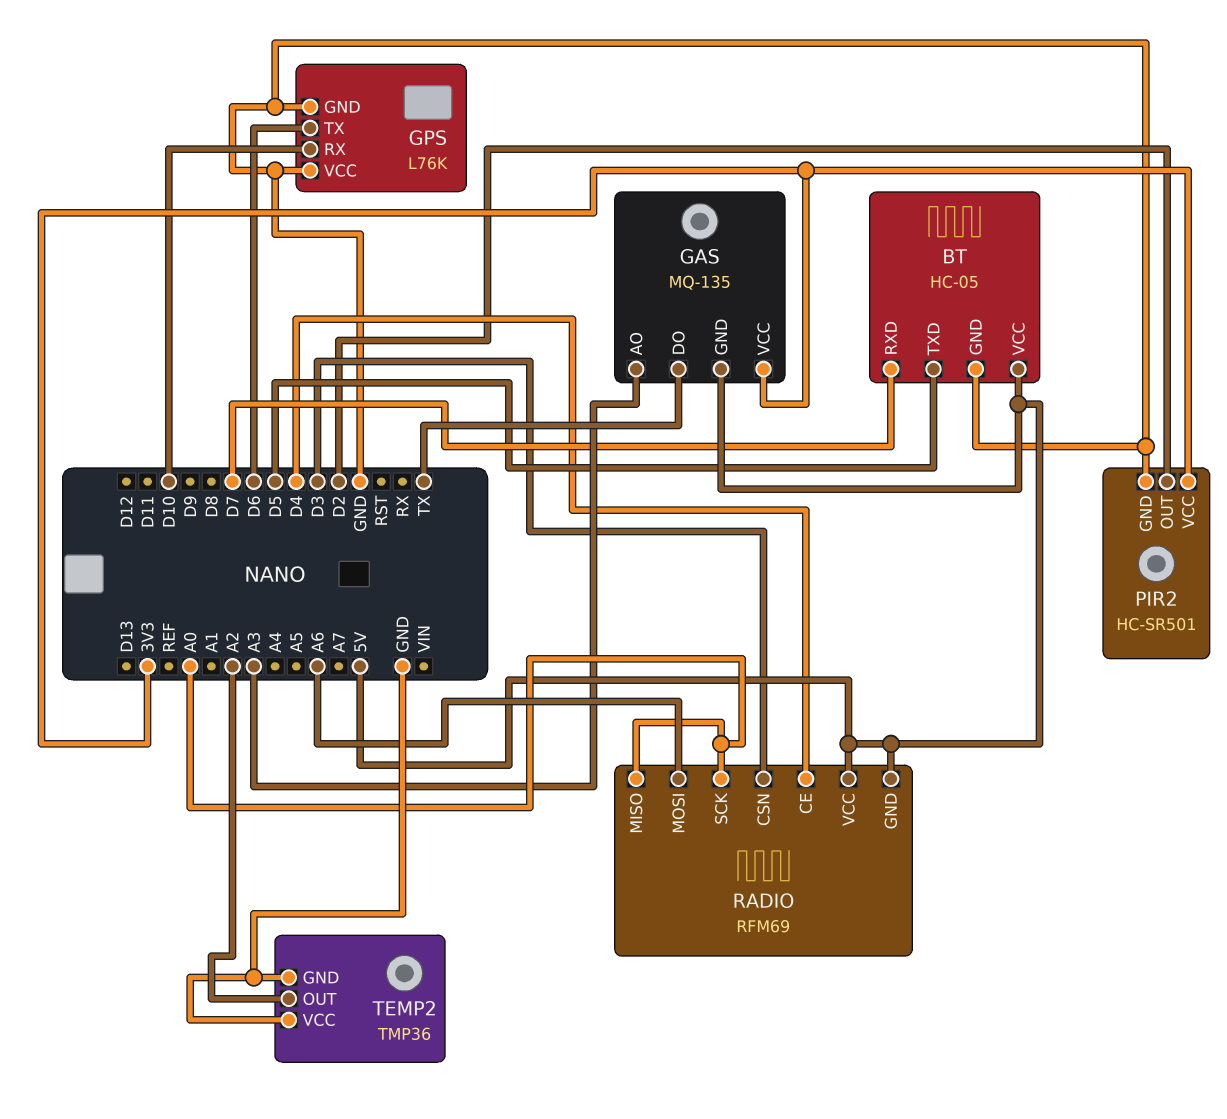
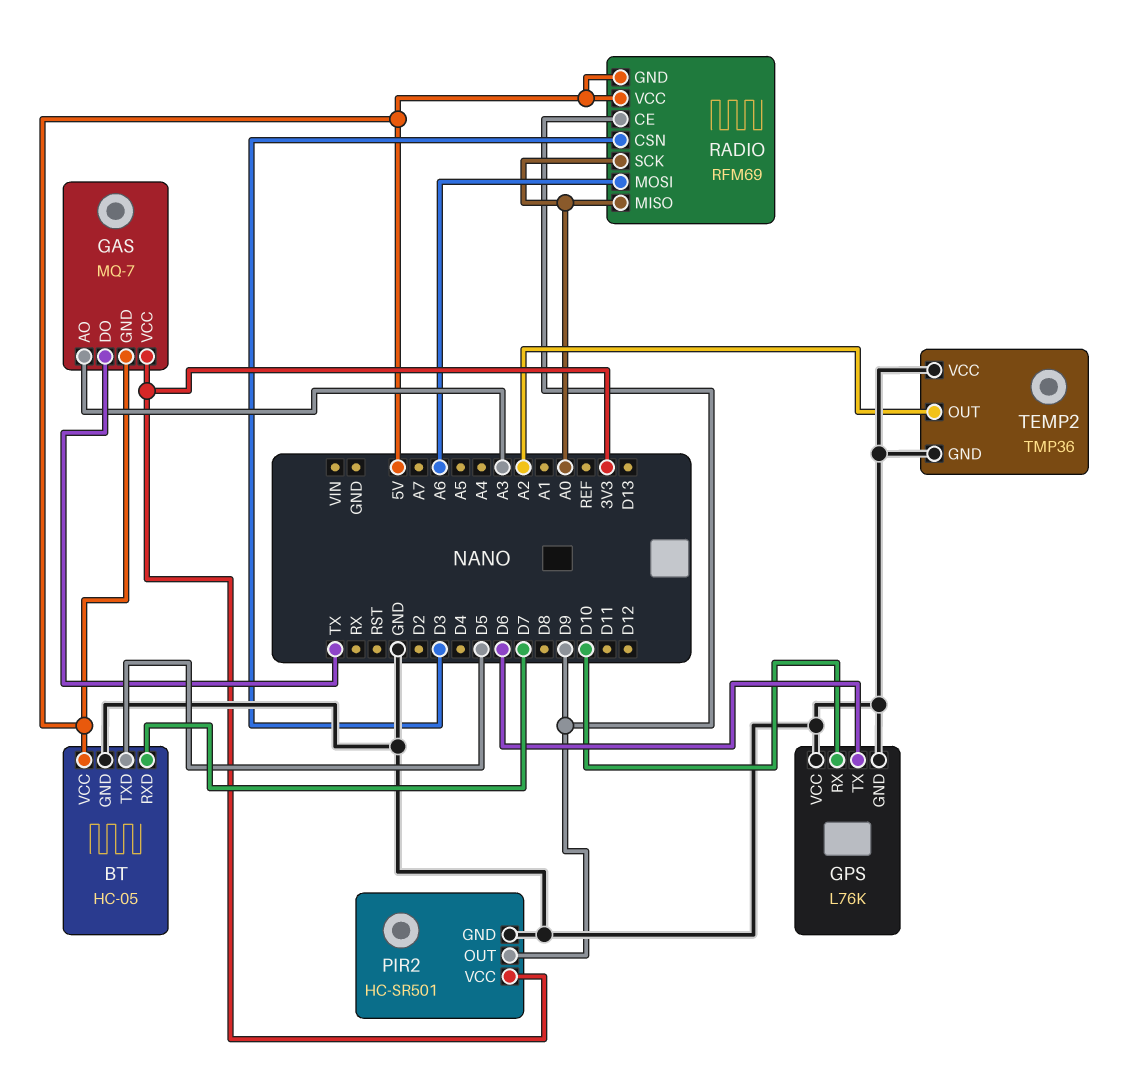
GAS: MQ-135 -> MQ-7
PIR2 pin OUT: D2 -> D9
RADIO pin CE: D4 -> D9

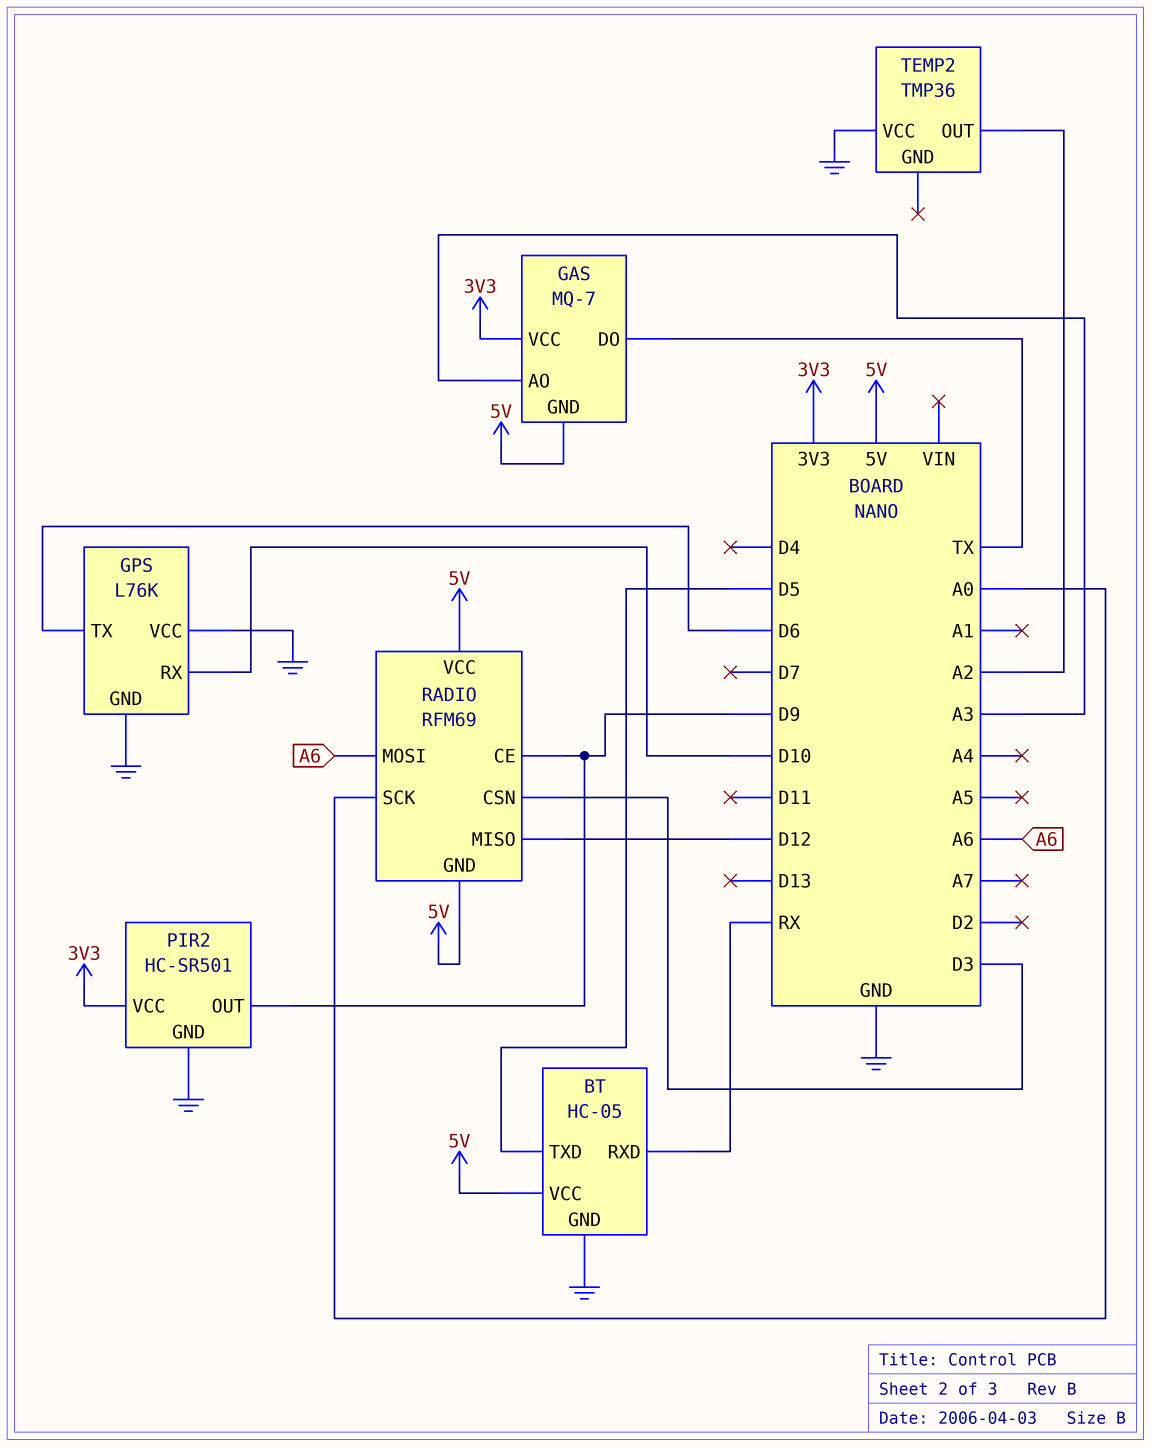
BT pin RXD: D7 -> RX
RADIO pin MISO: A0 -> D12
TEMP2 pin GND: GND -> none

